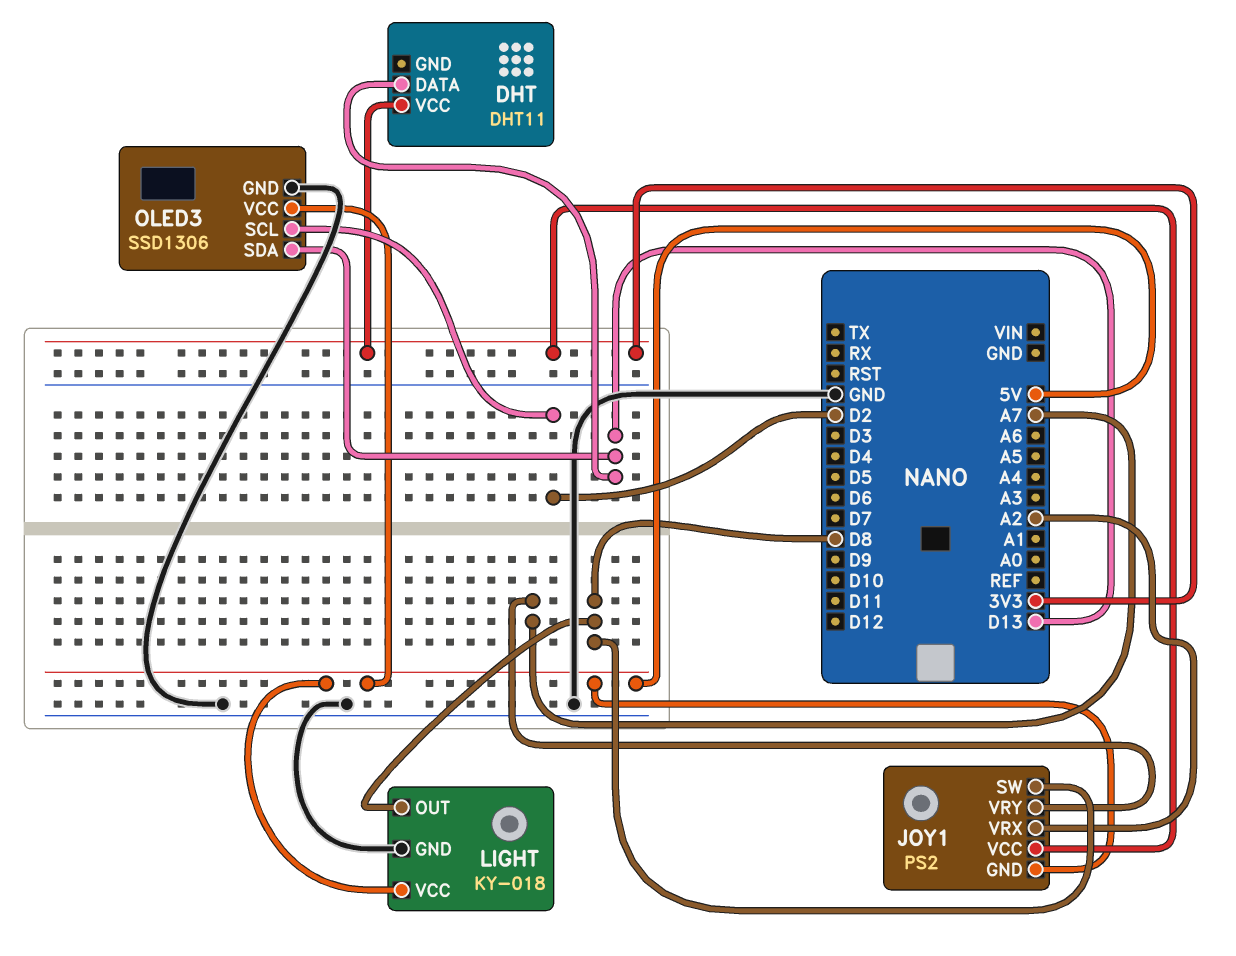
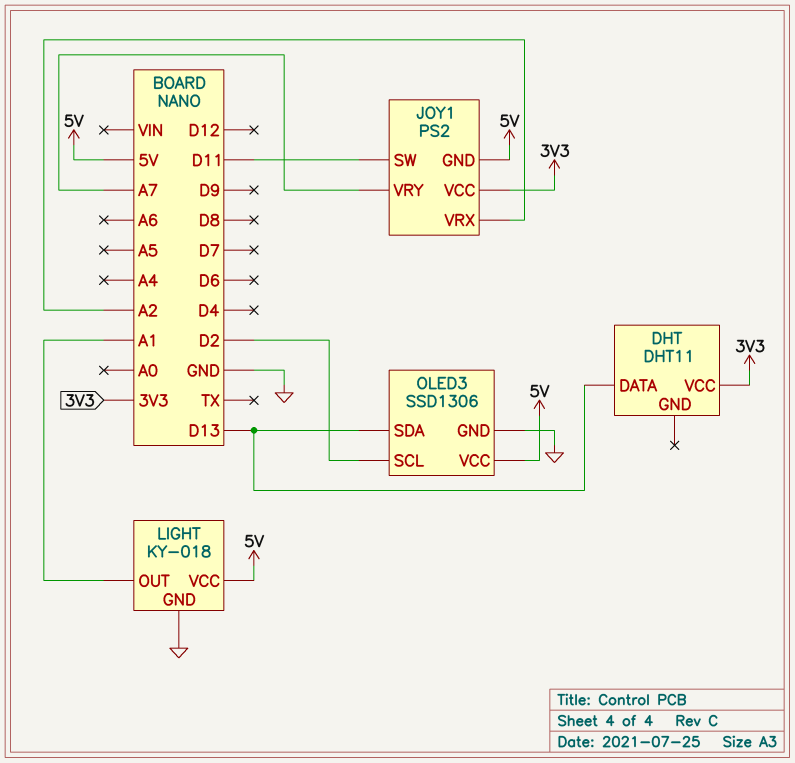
JOY1 pin SW: D8 -> D11
LIGHT pin OUT: D8 -> A1

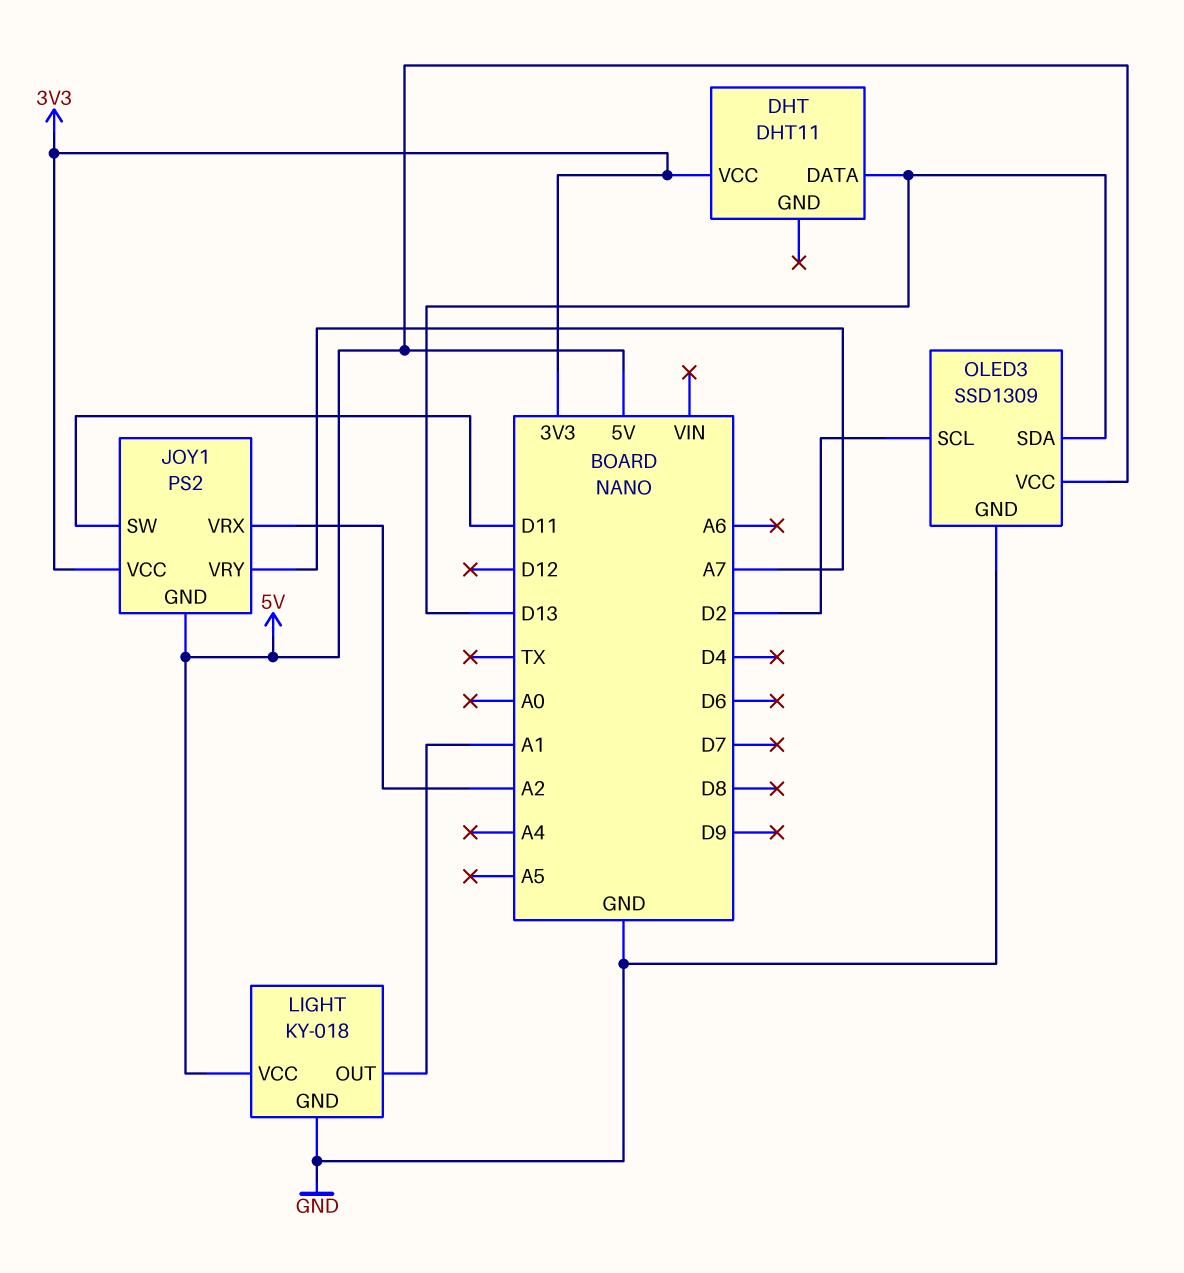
OLED3: SSD1306 -> SSD1309

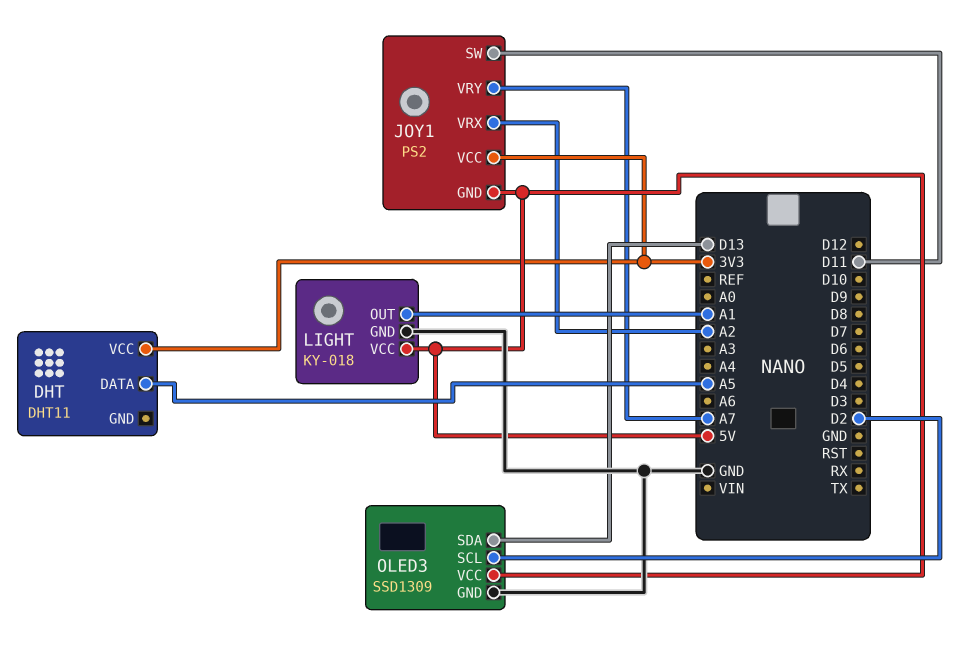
DHT pin DATA: D13 -> A5

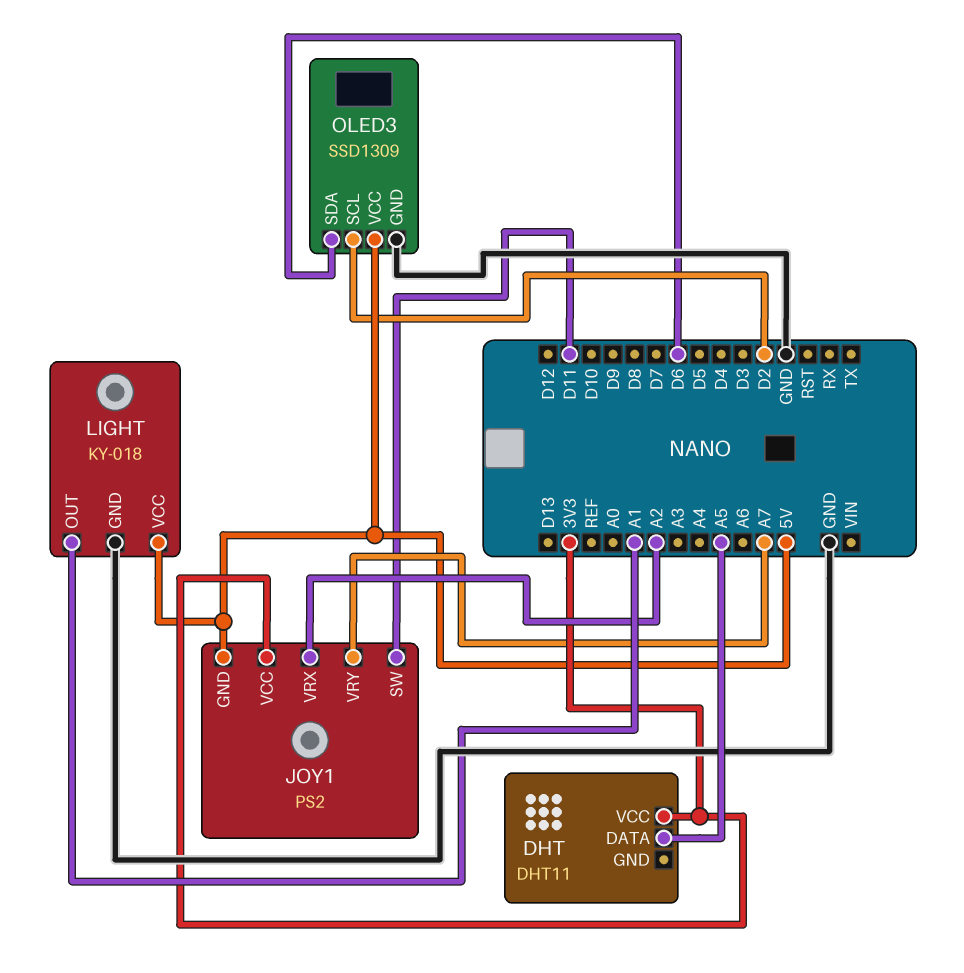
OLED3 pin SDA: D13 -> D6

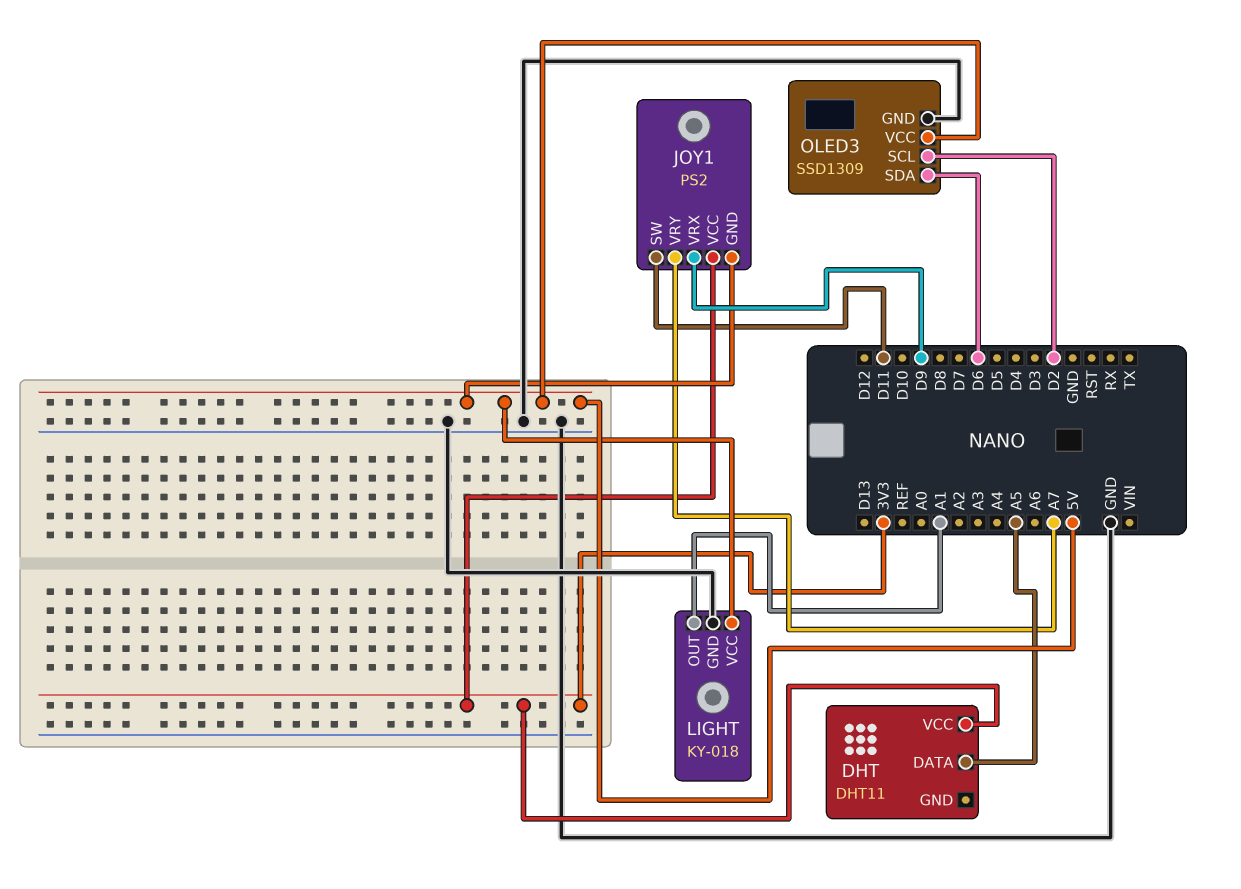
JOY1 pin VRX: A2 -> D9

